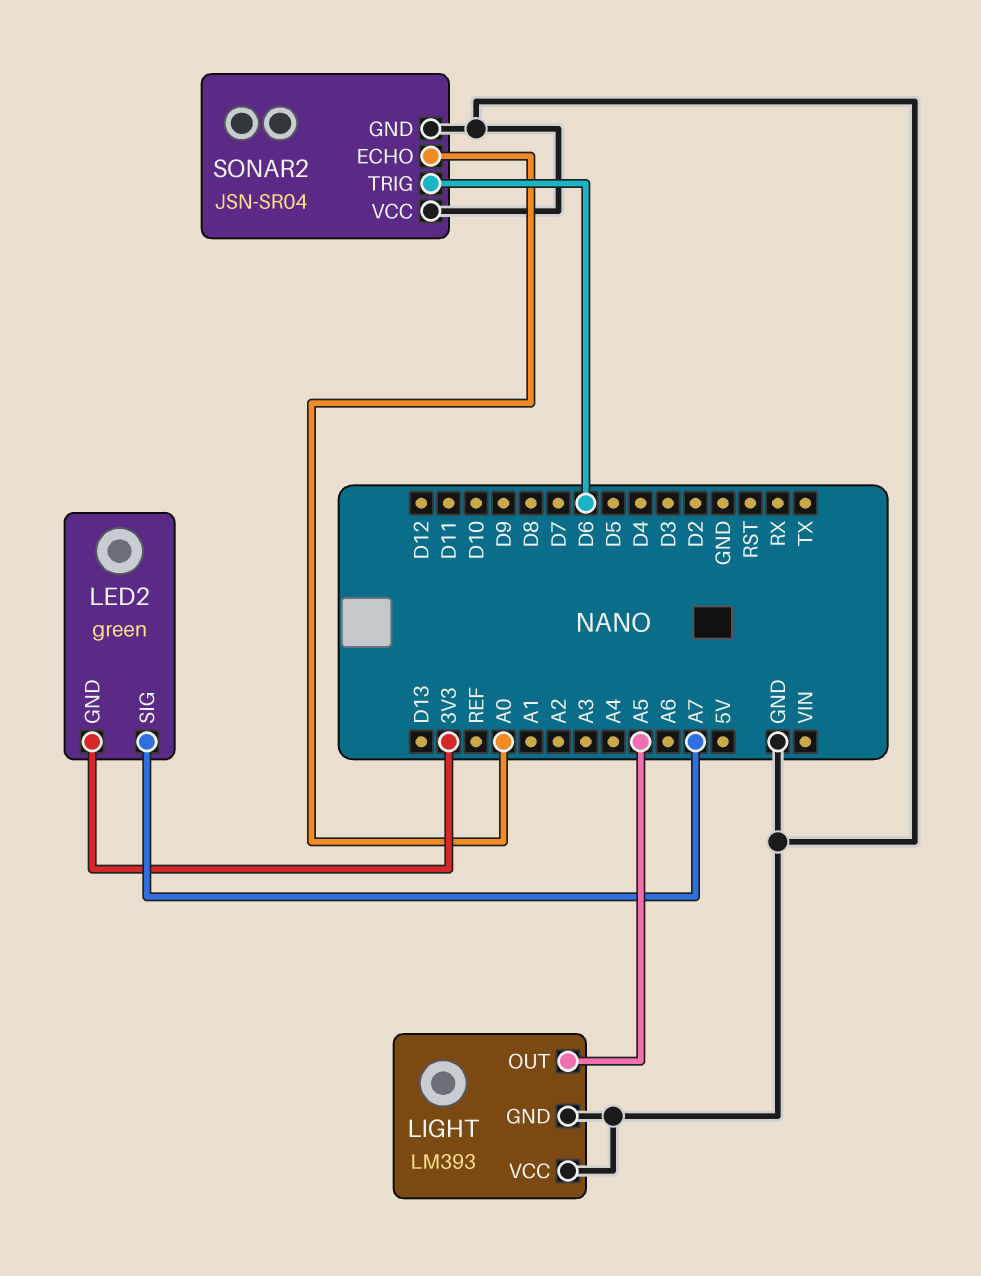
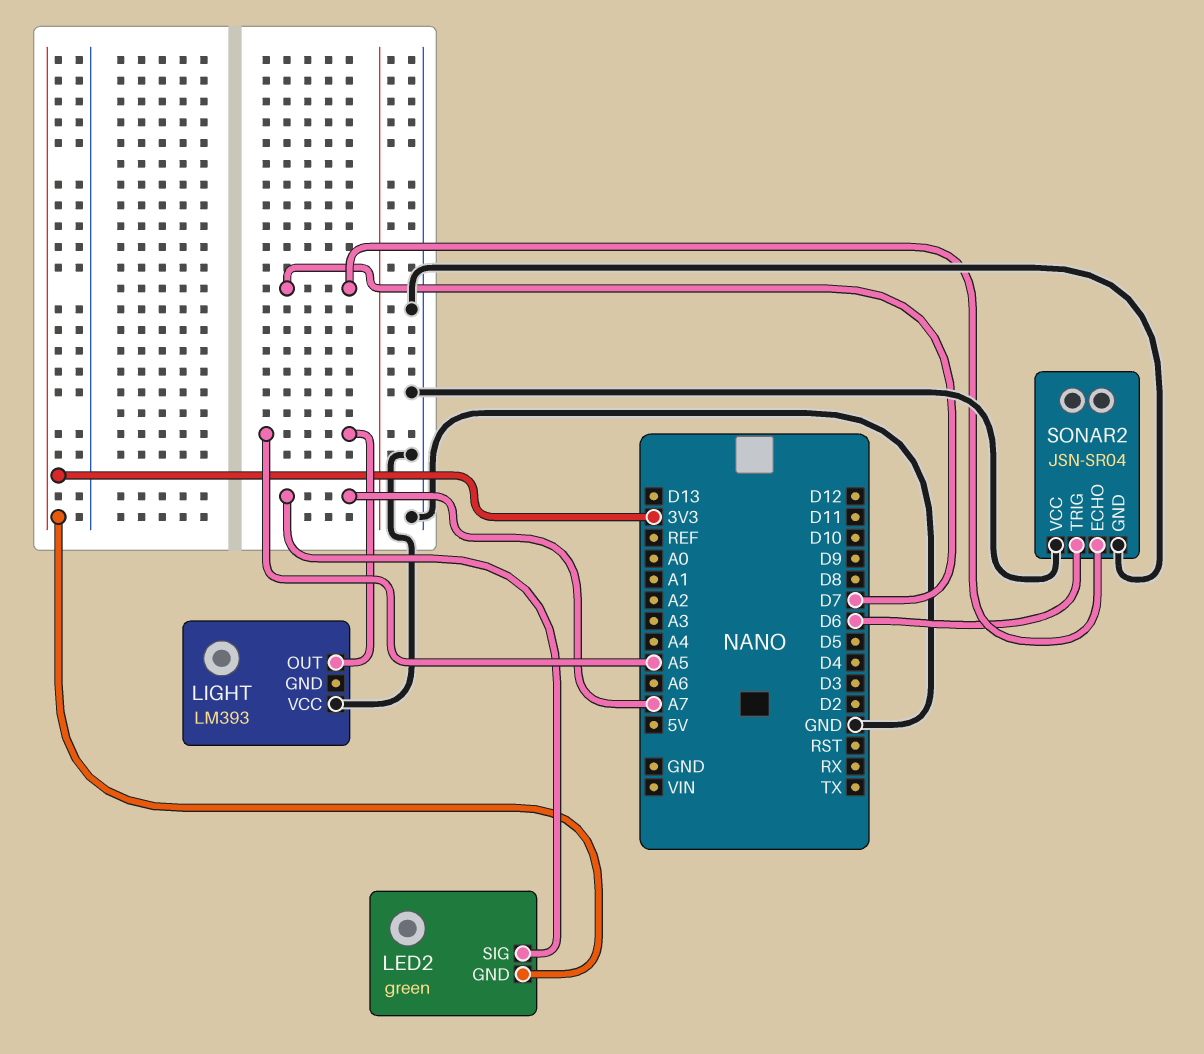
LIGHT pin GND: GND -> none
SONAR2 pin ECHO: A0 -> D7

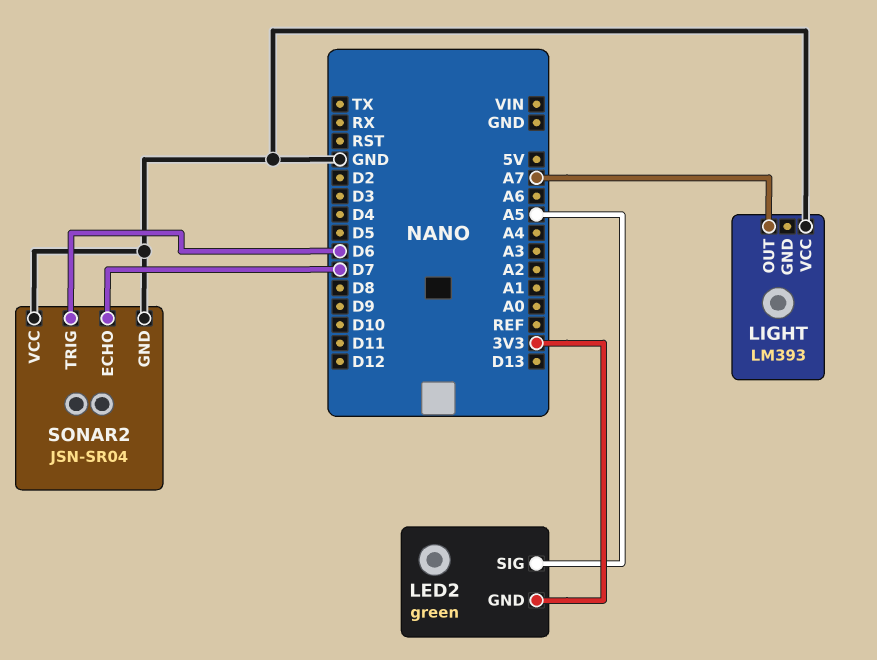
LED2 pin SIG: A7 -> A5
LIGHT pin OUT: A5 -> A7

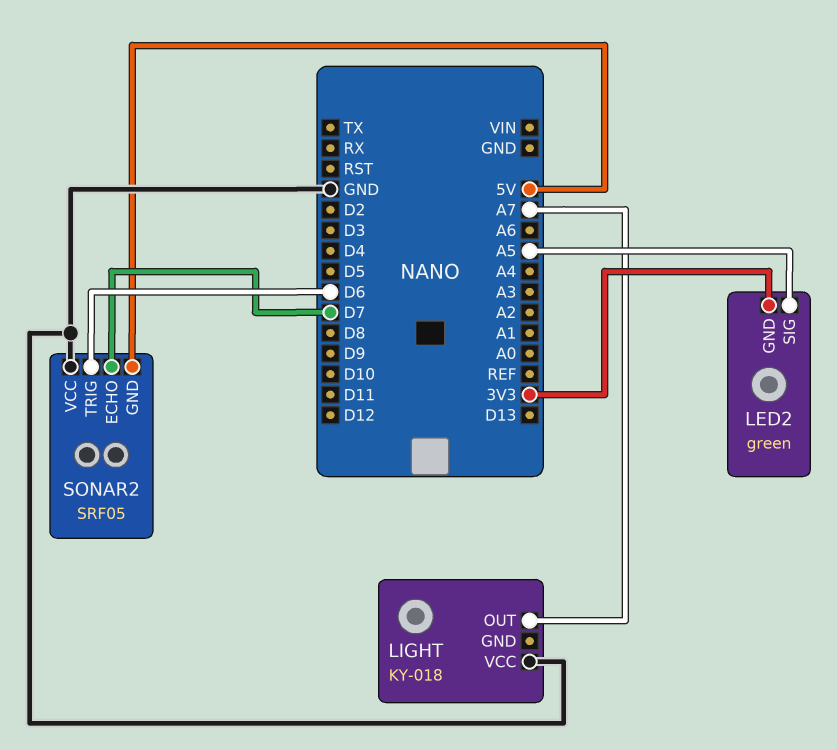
LIGHT: LM393 -> KY-018
SONAR2: JSN-SR04 -> SRF05
SONAR2 pin GND: GND -> 5V

